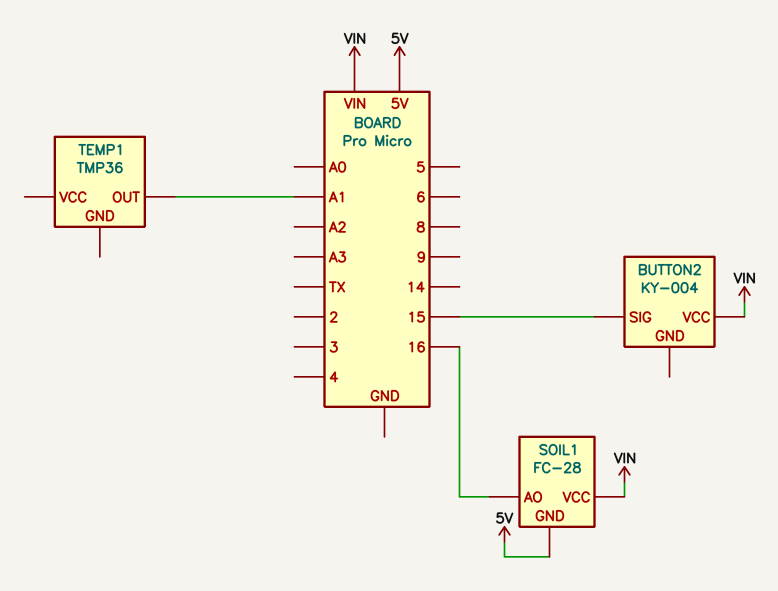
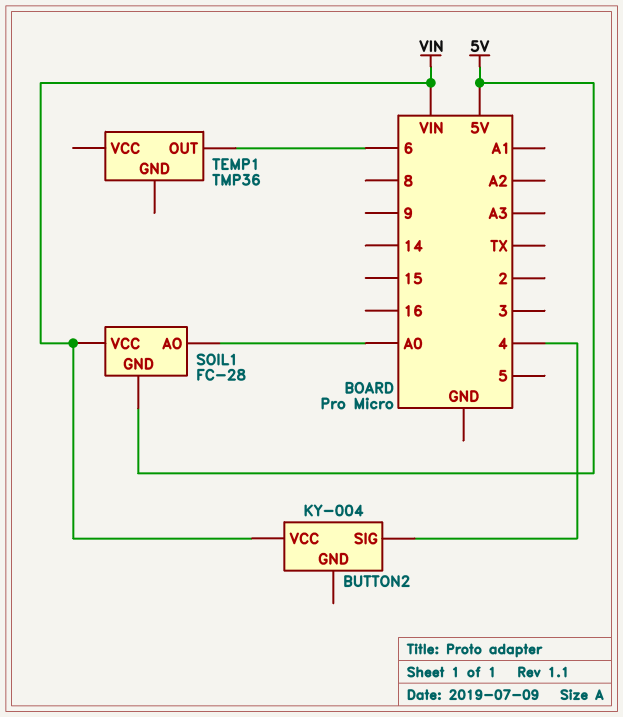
BUTTON2 pin SIG: 15 -> 4
SOIL1 pin AO: 16 -> A0
TEMP1 pin OUT: A1 -> 6

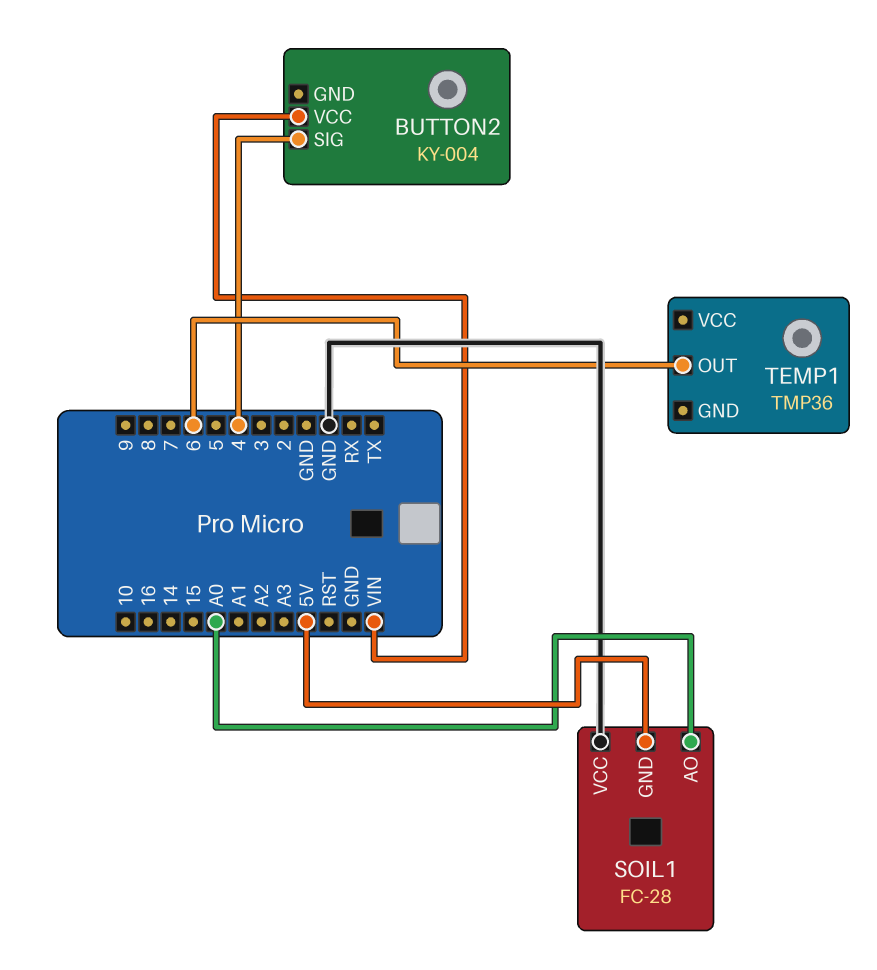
SOIL1 pin VCC: VIN -> GND

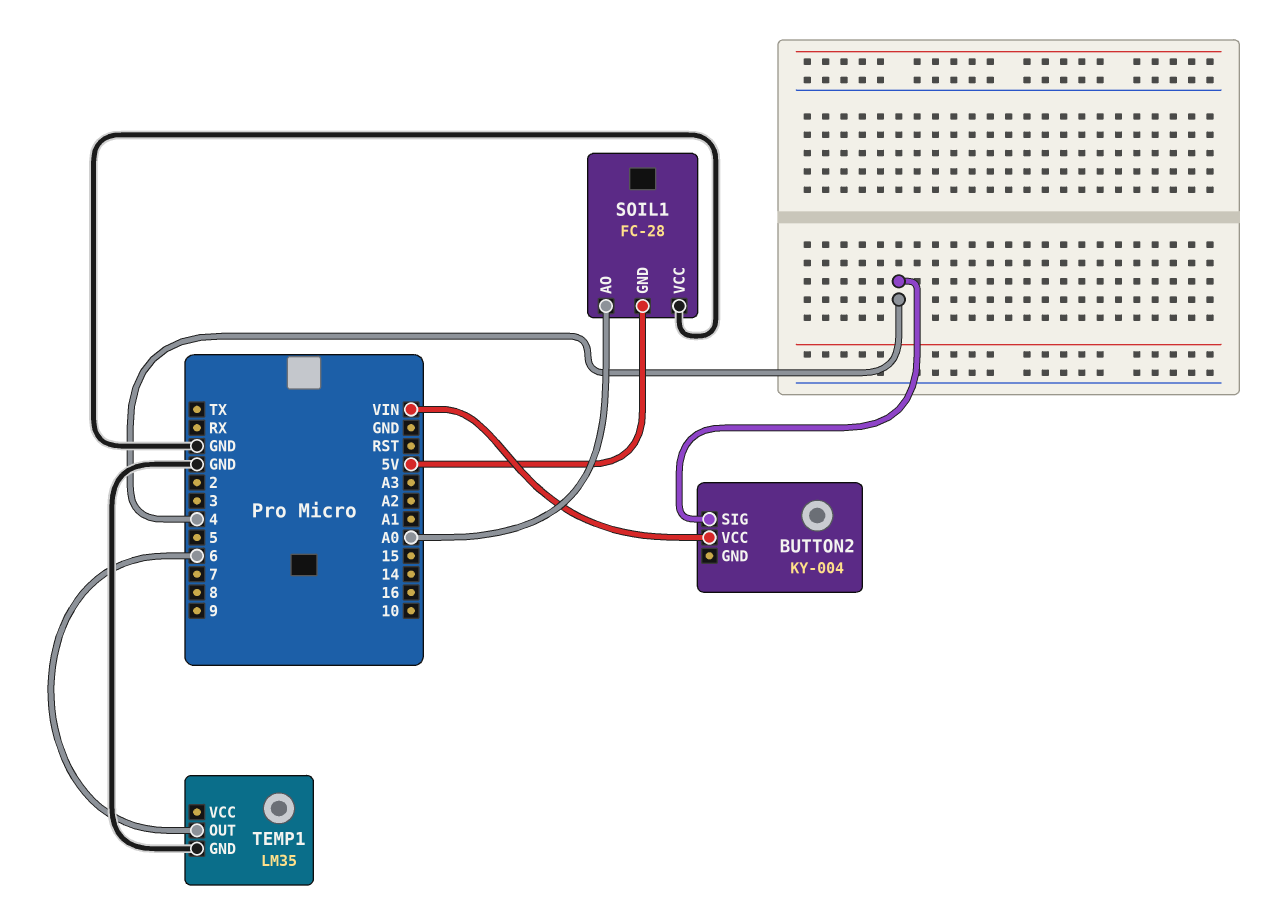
TEMP1: TMP36 -> LM35
TEMP1 pin GND: none -> GND

